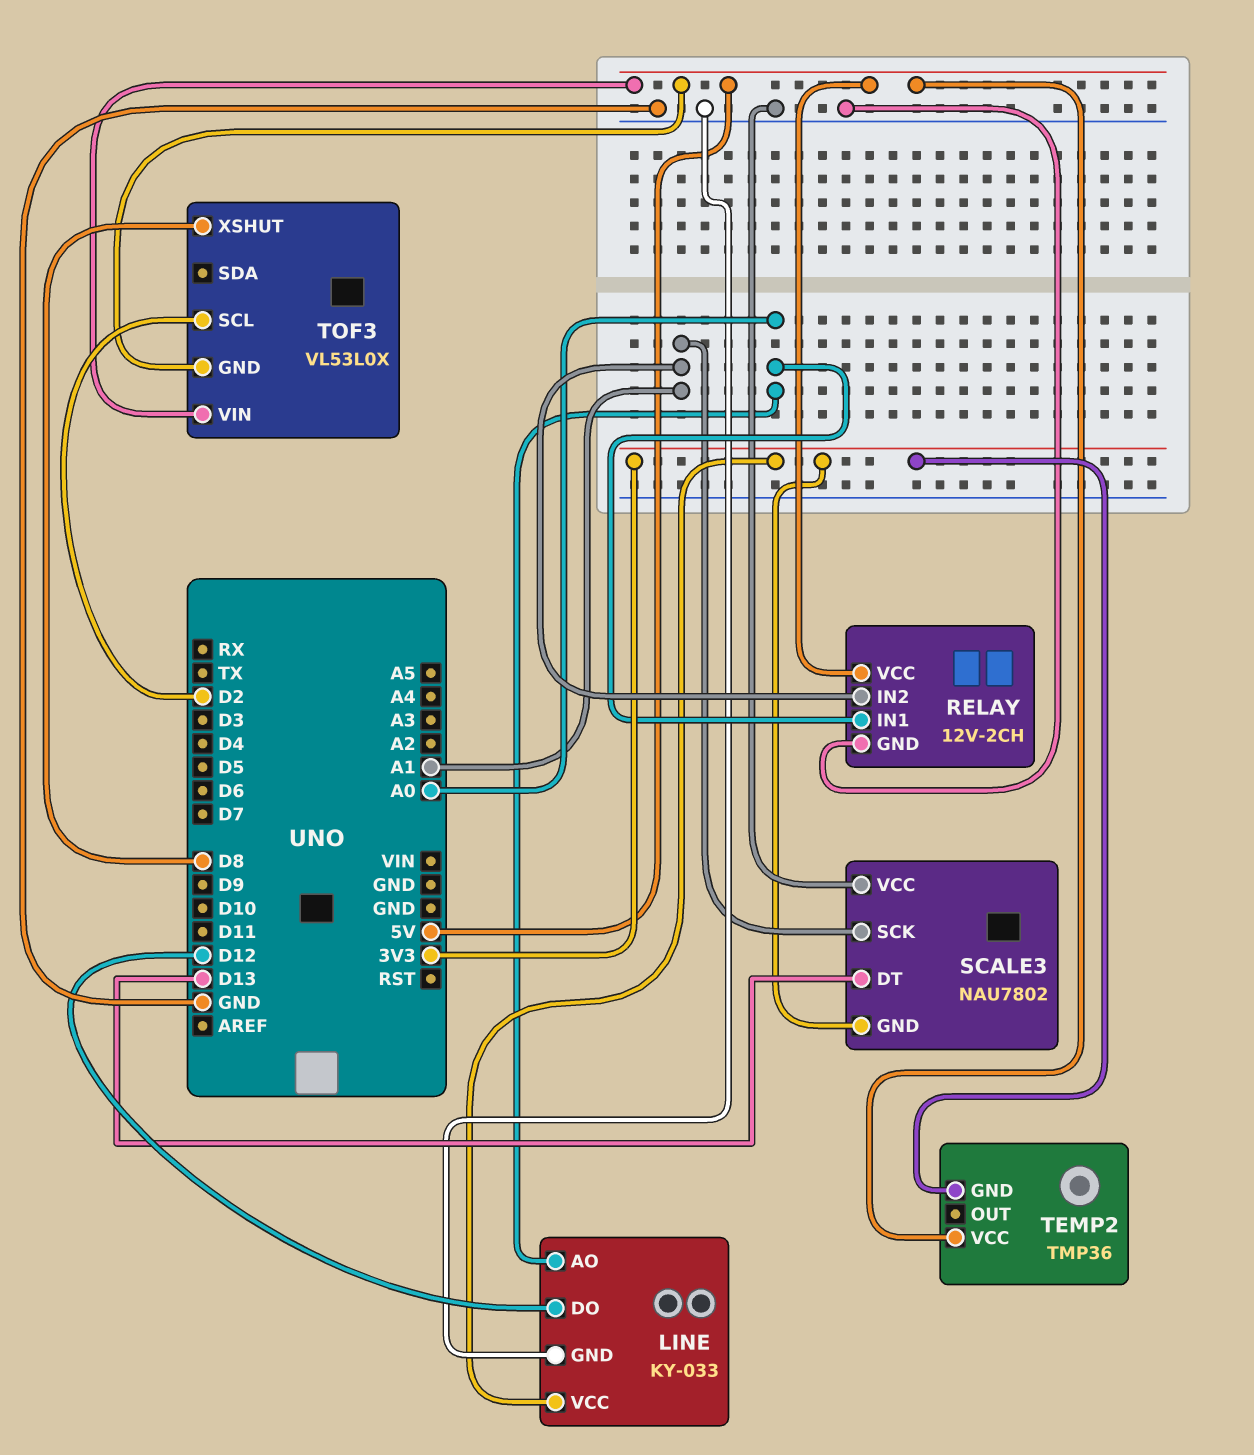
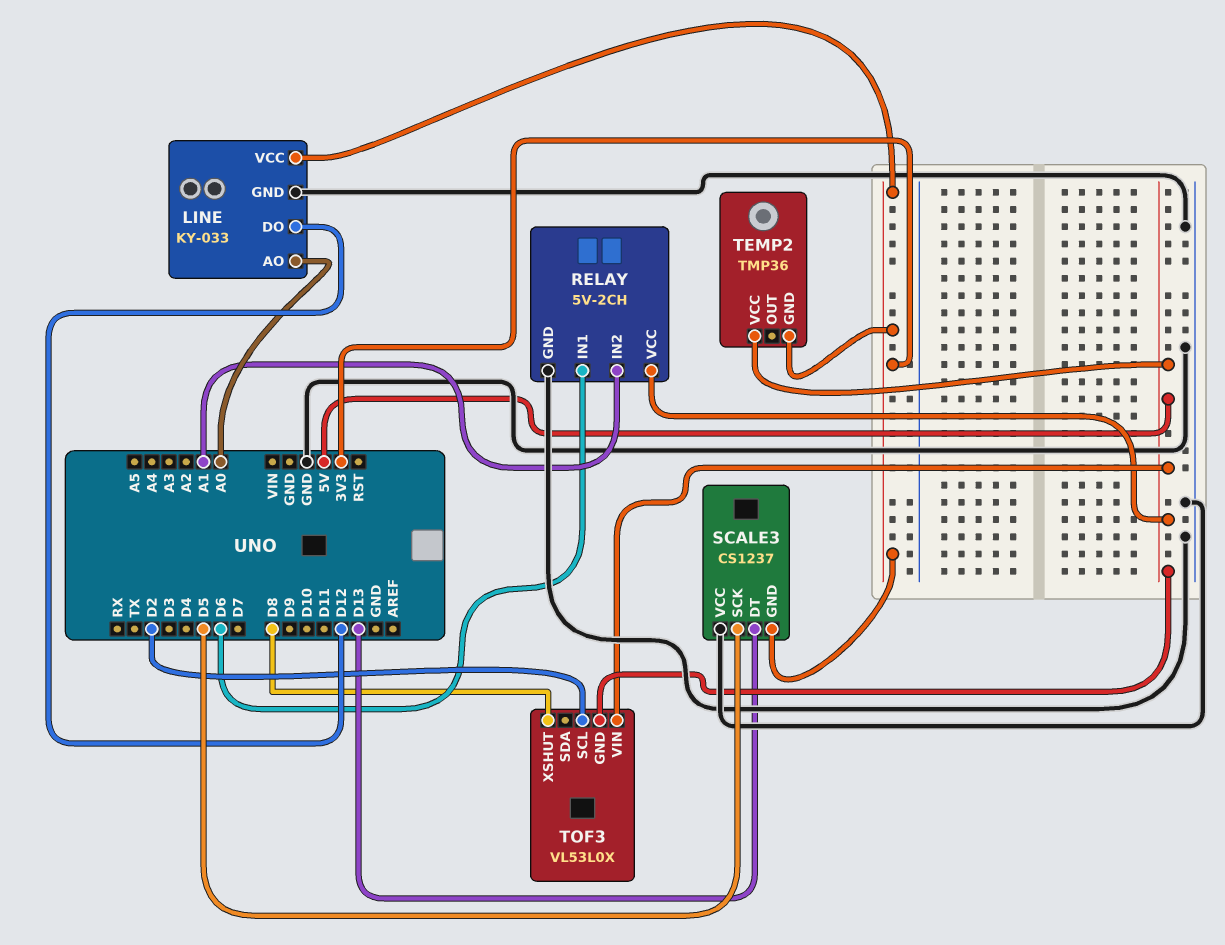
RELAY: 12V-2CH -> 5V-2CH
RELAY pin IN1: A0 -> D6
SCALE3: NAU7802 -> CS1237
SCALE3 pin SCK: A1 -> D5

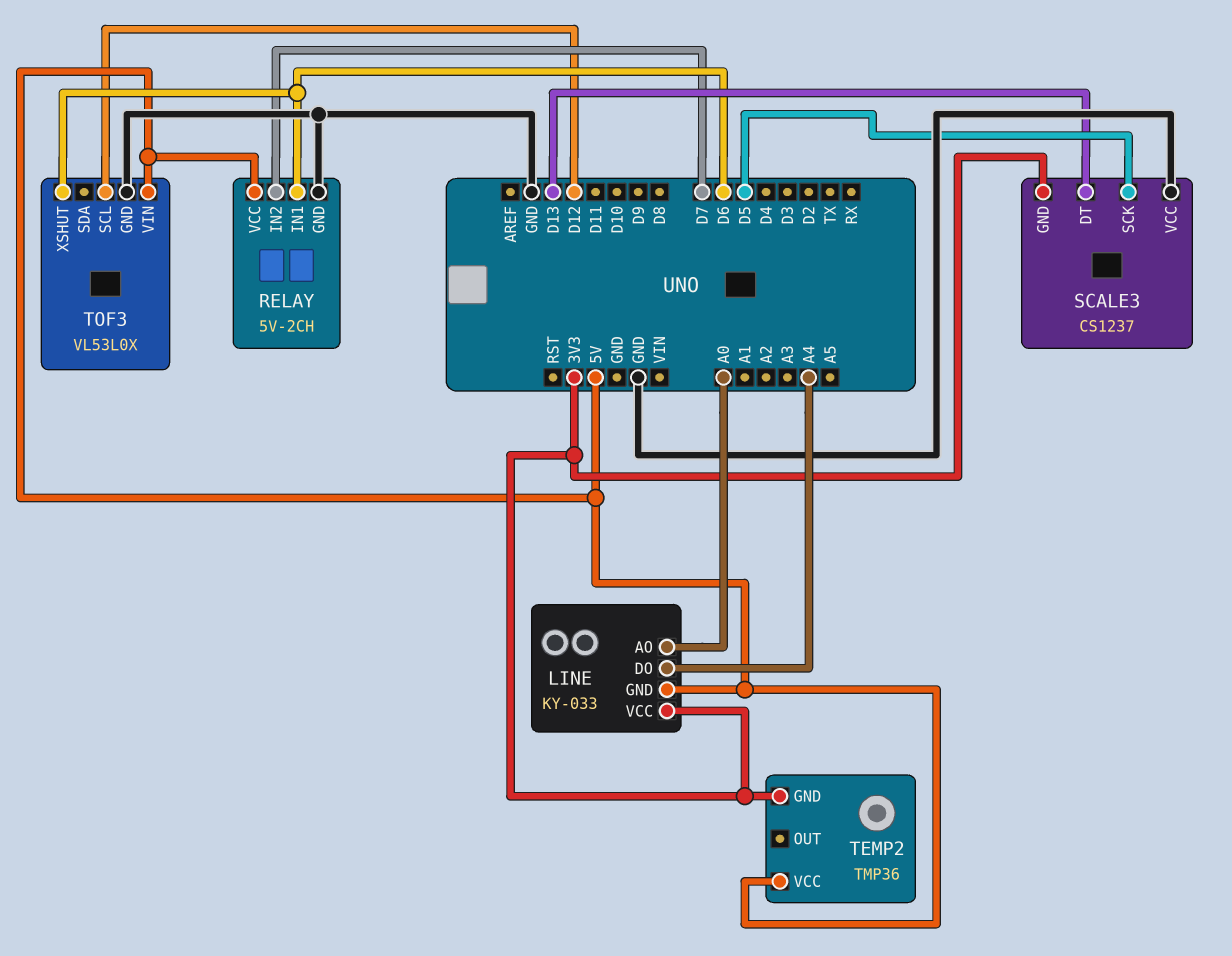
LINE pin DO: D12 -> A4
LINE pin GND: GND -> 5V
RELAY pin IN2: A1 -> D7
TOF3 pin GND: 5V -> GND
TOF3 pin SCL: D2 -> D12
TOF3 pin XSHUT: D8 -> D6

